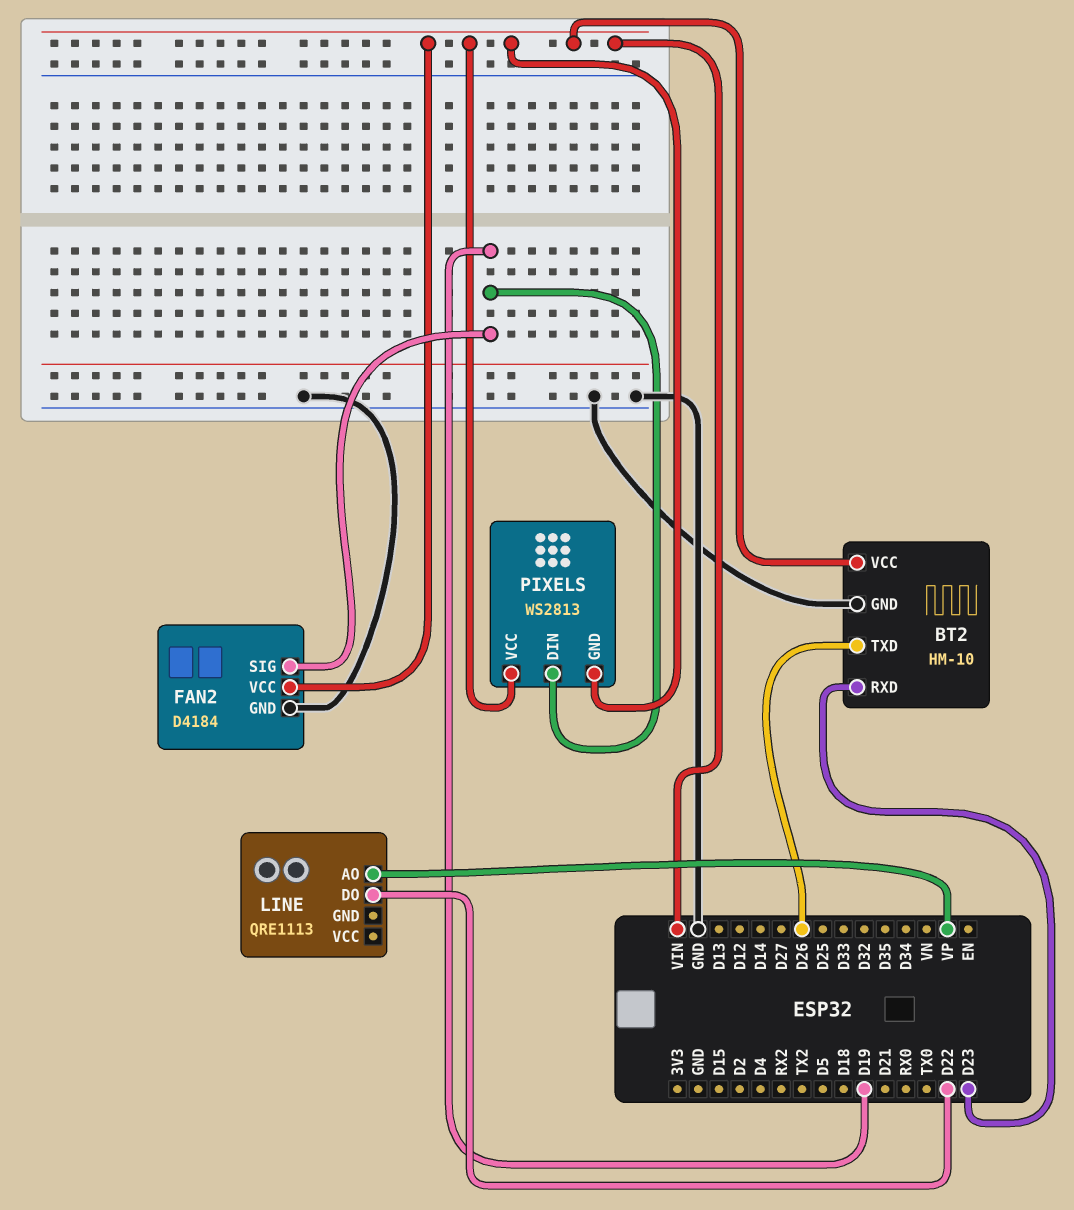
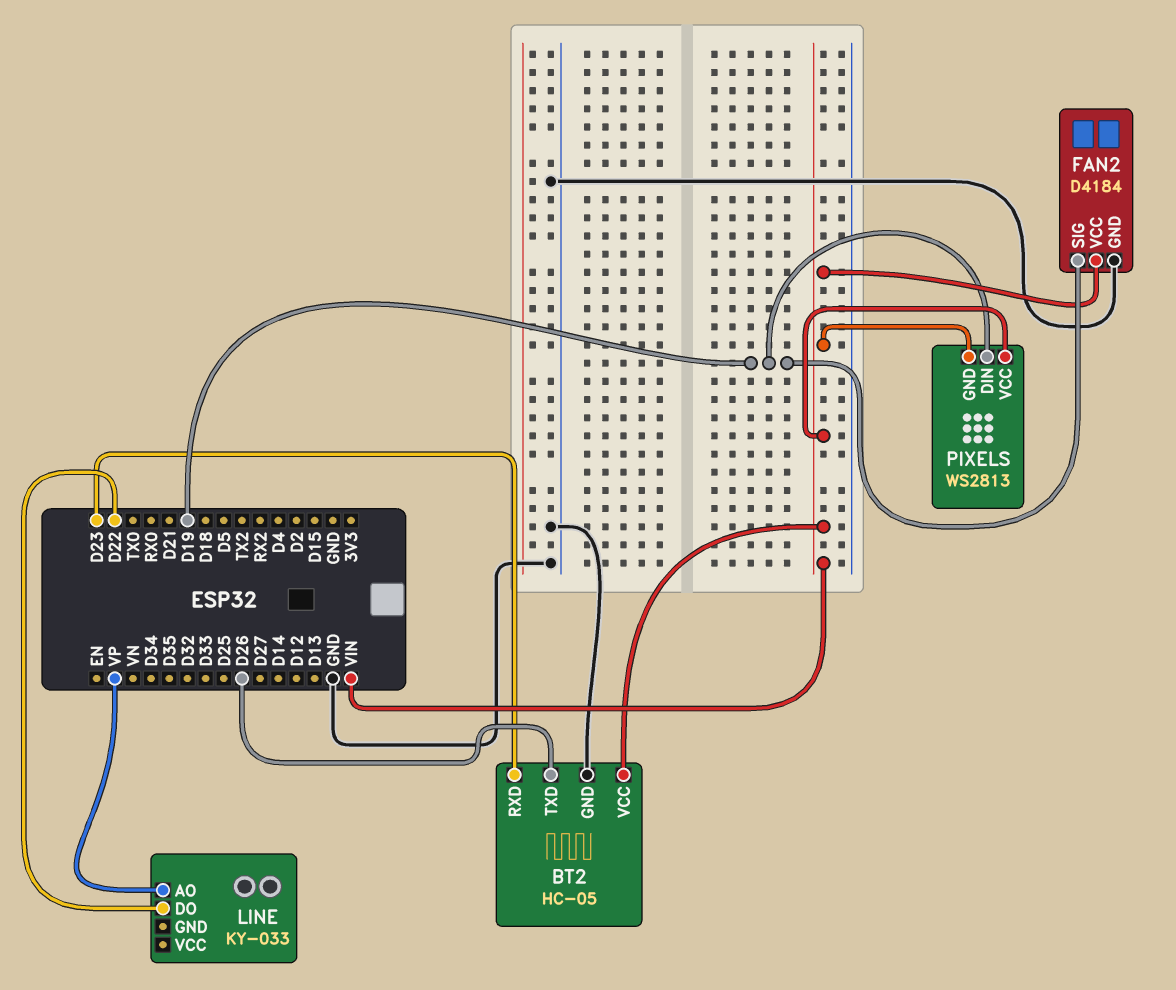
BT2: HM-10 -> HC-05
LINE: QRE1113 -> KY-033

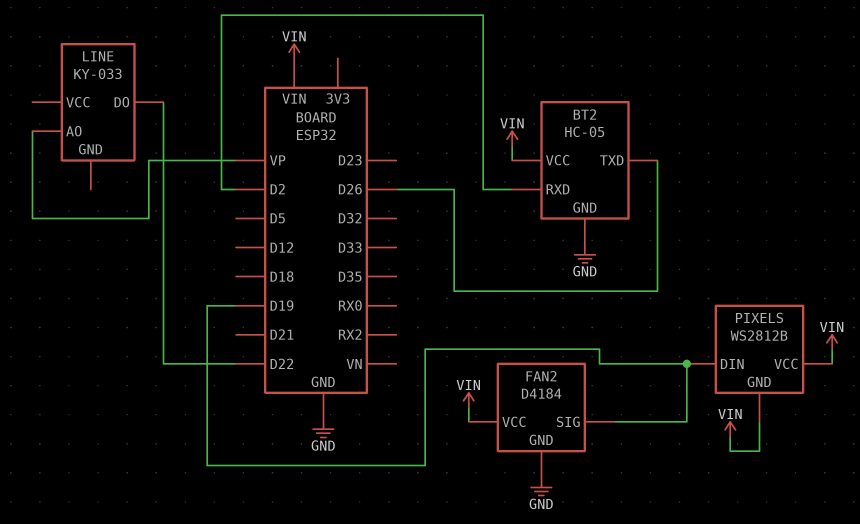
BT2 pin RXD: D23 -> D2
PIXELS: WS2813 -> WS2812B

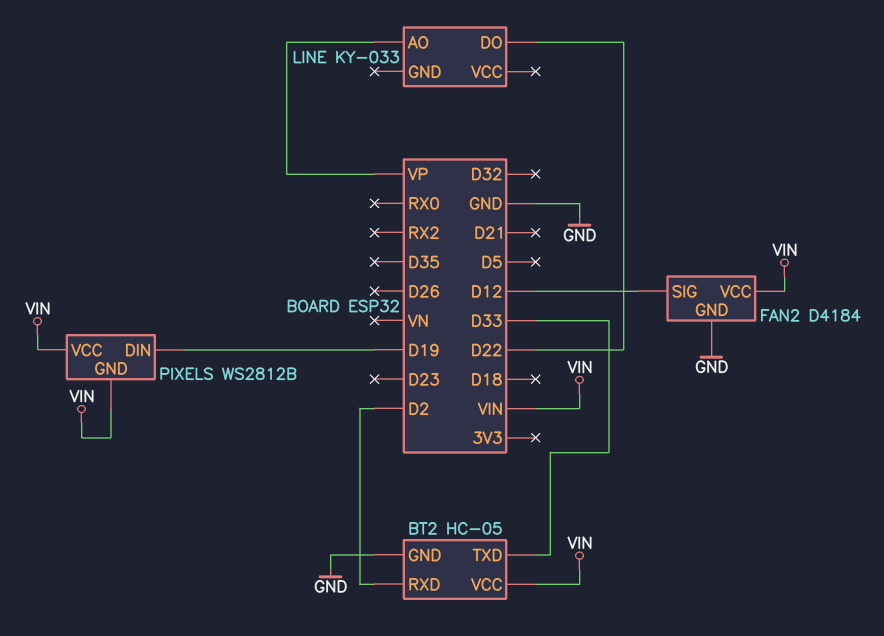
BT2 pin TXD: D26 -> D33
FAN2 pin SIG: D19 -> D12

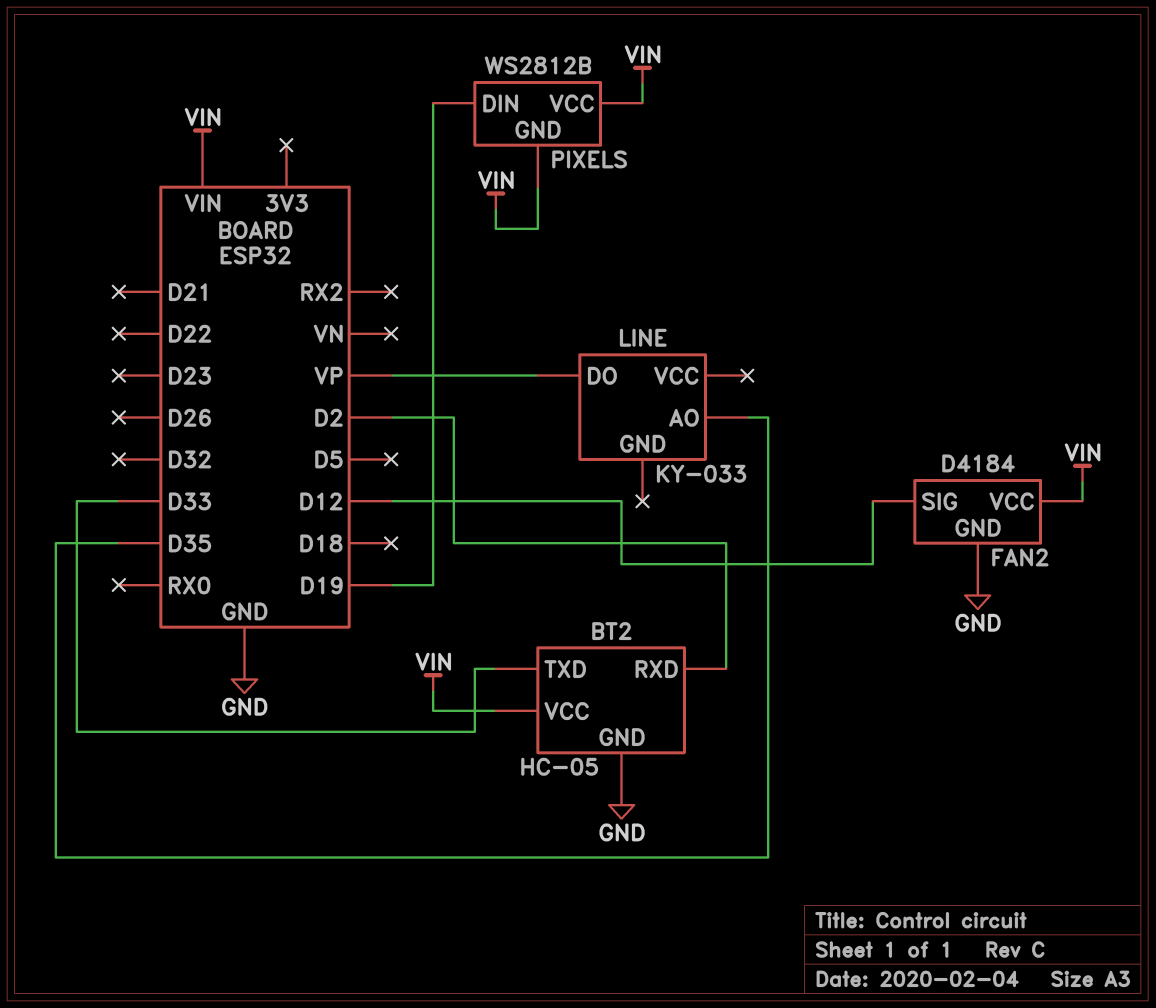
LINE pin AO: VP -> D35
LINE pin DO: D22 -> VP

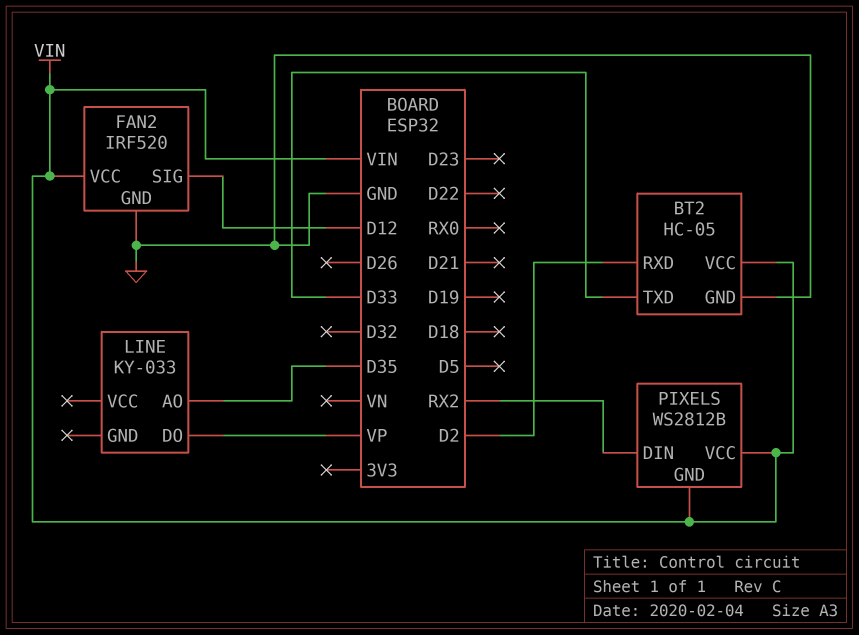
FAN2: D4184 -> IRF520
PIXELS pin DIN: D19 -> RX2

